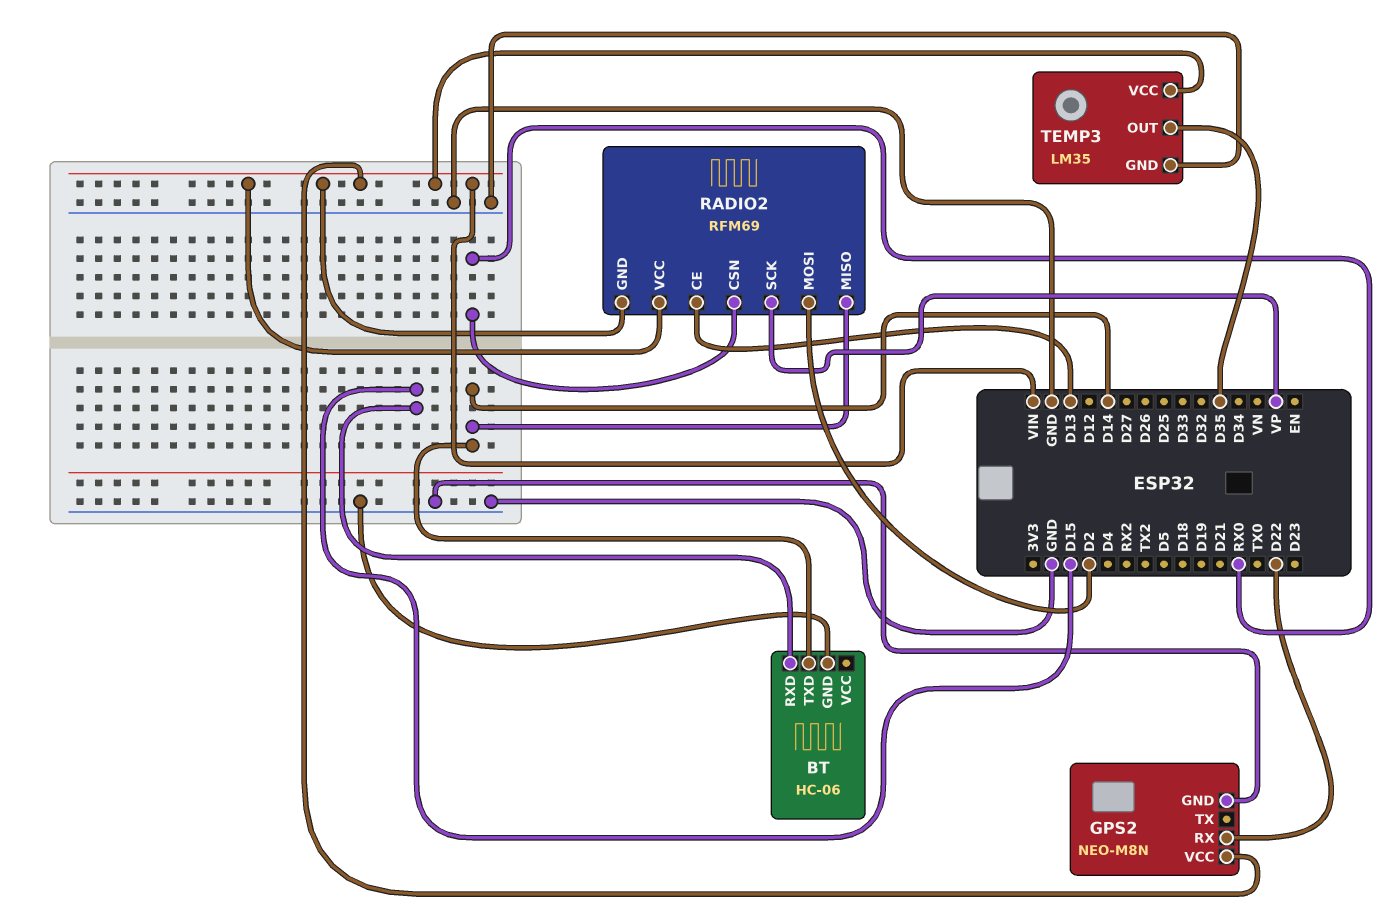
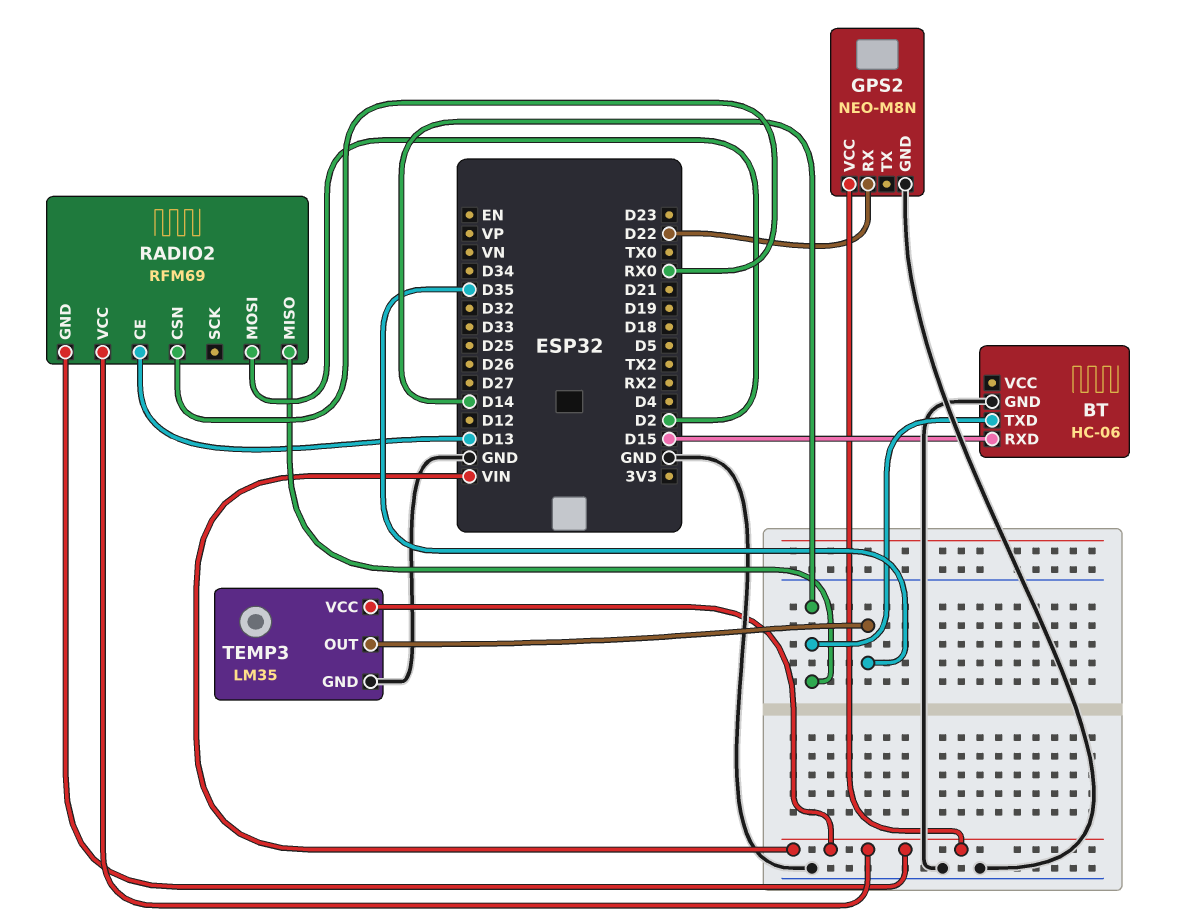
RADIO2 pin SCK: VP -> none

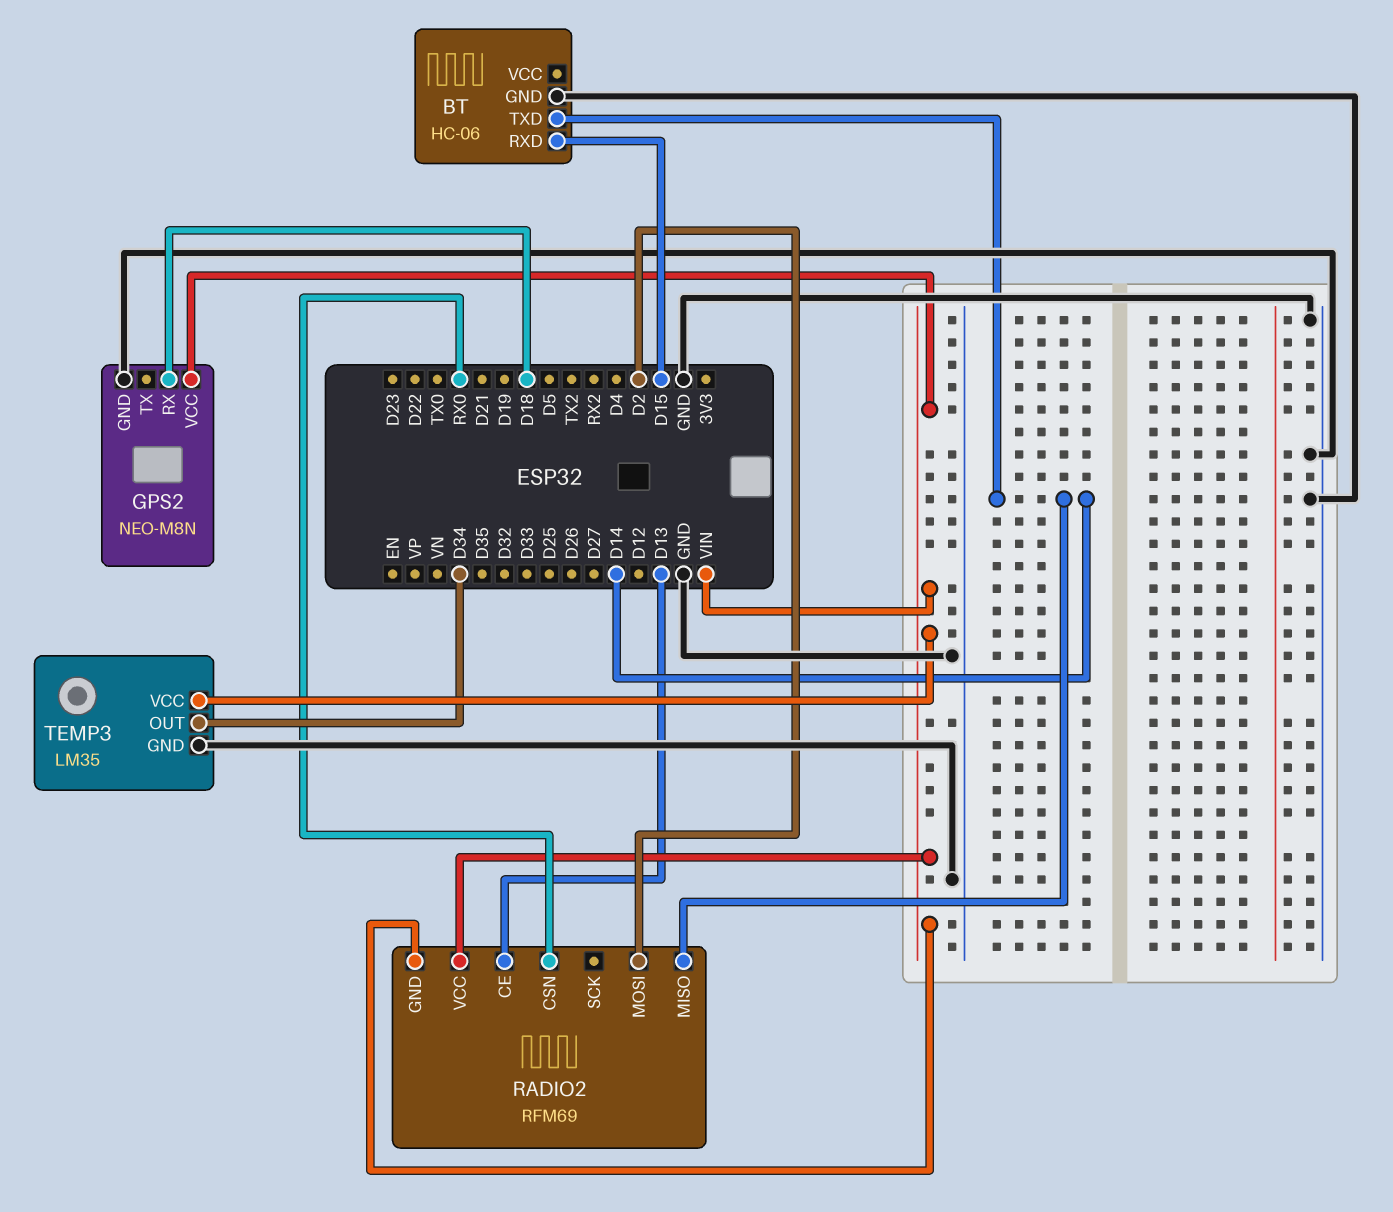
GPS2 pin RX: D22 -> D18
TEMP3 pin OUT: D35 -> D34

